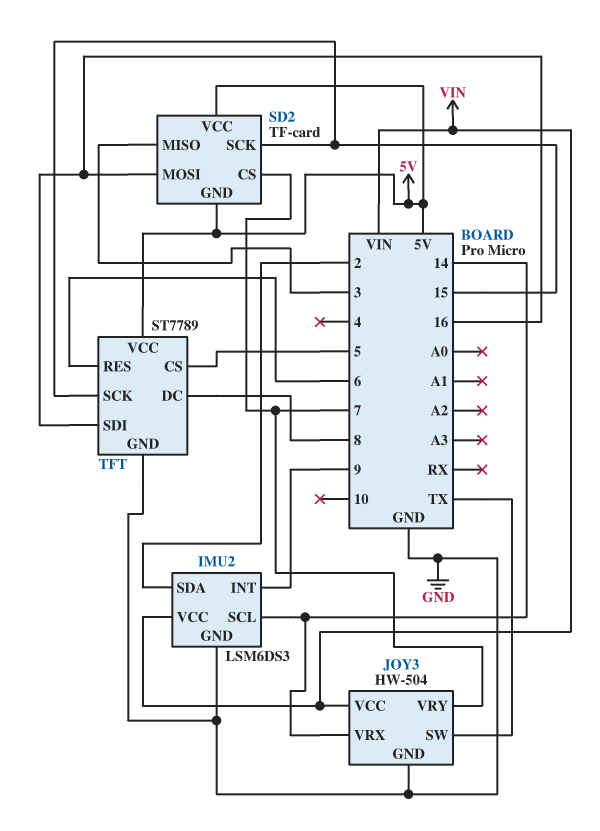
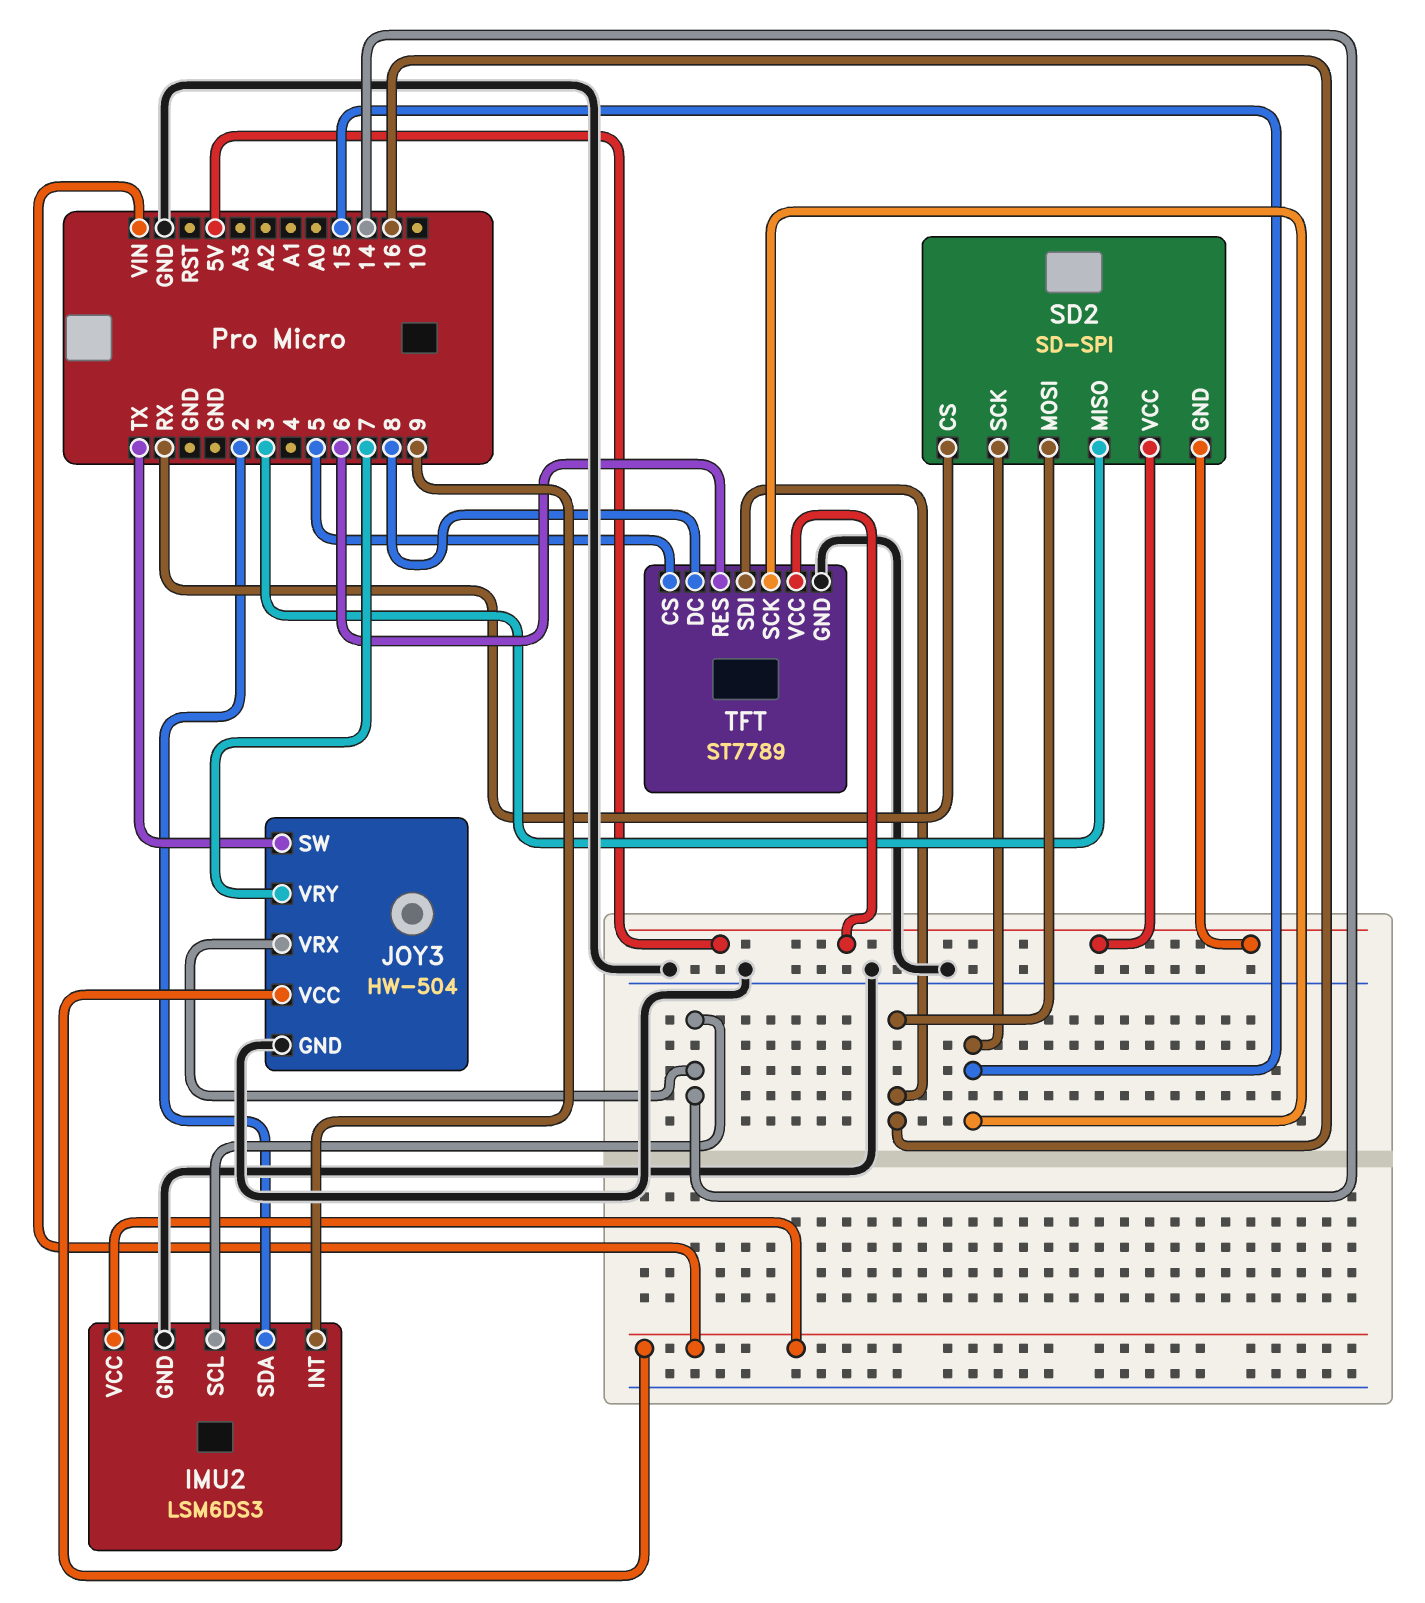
SD2: TF-card -> SD-SPI
SD2 pin CS: 7 -> RX

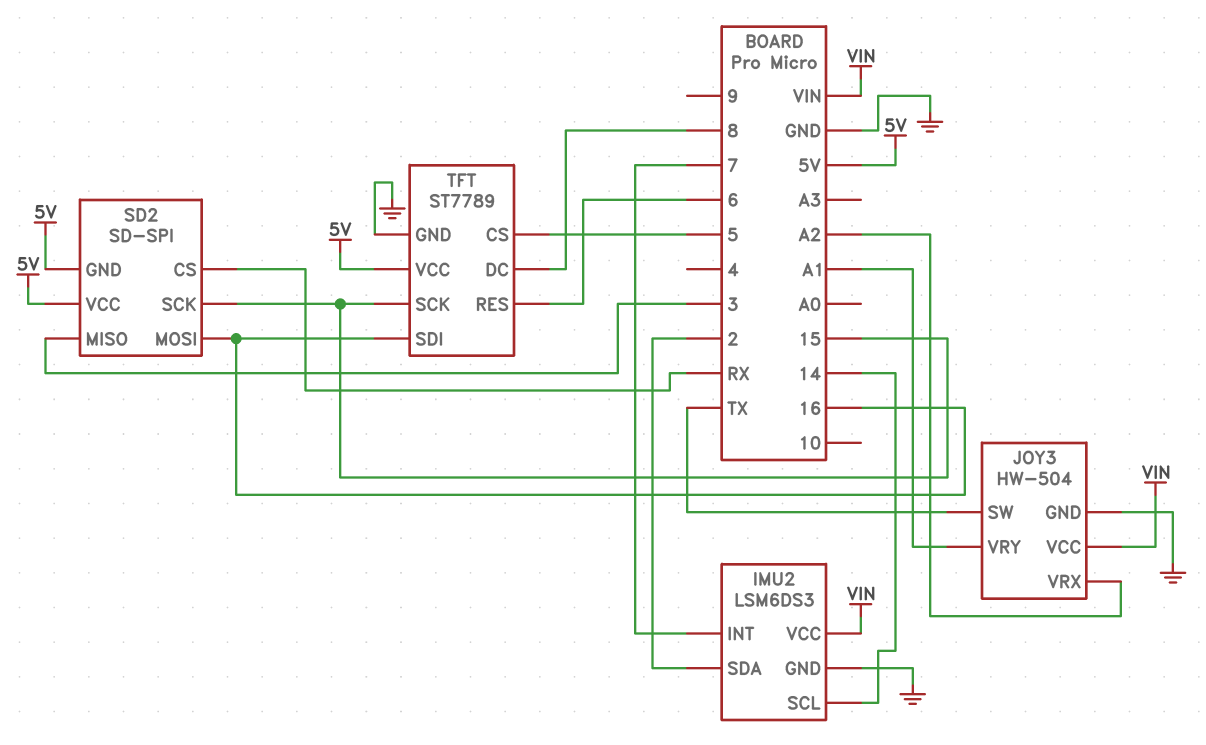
IMU2 pin INT: 9 -> 7
JOY3 pin VRX: 14 -> A2
JOY3 pin VRY: 7 -> A1

